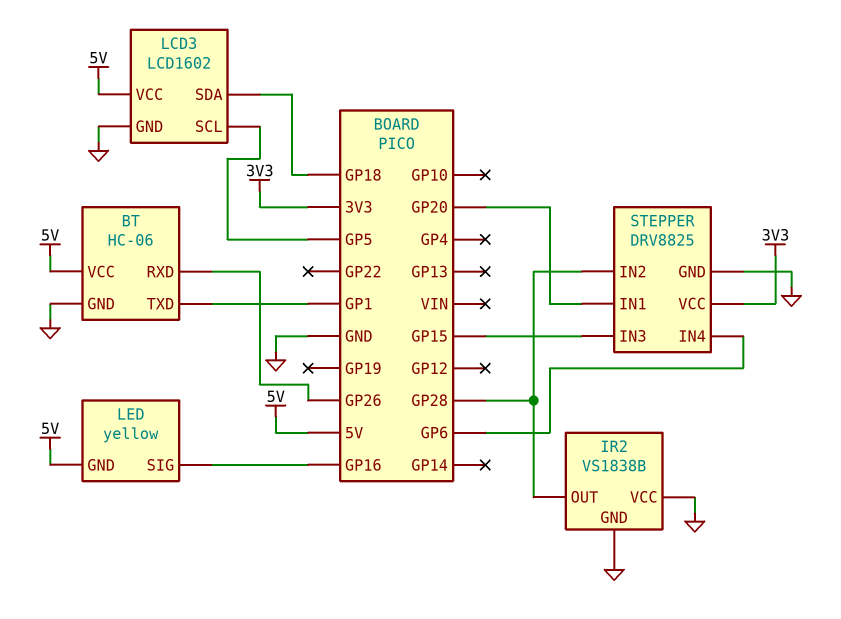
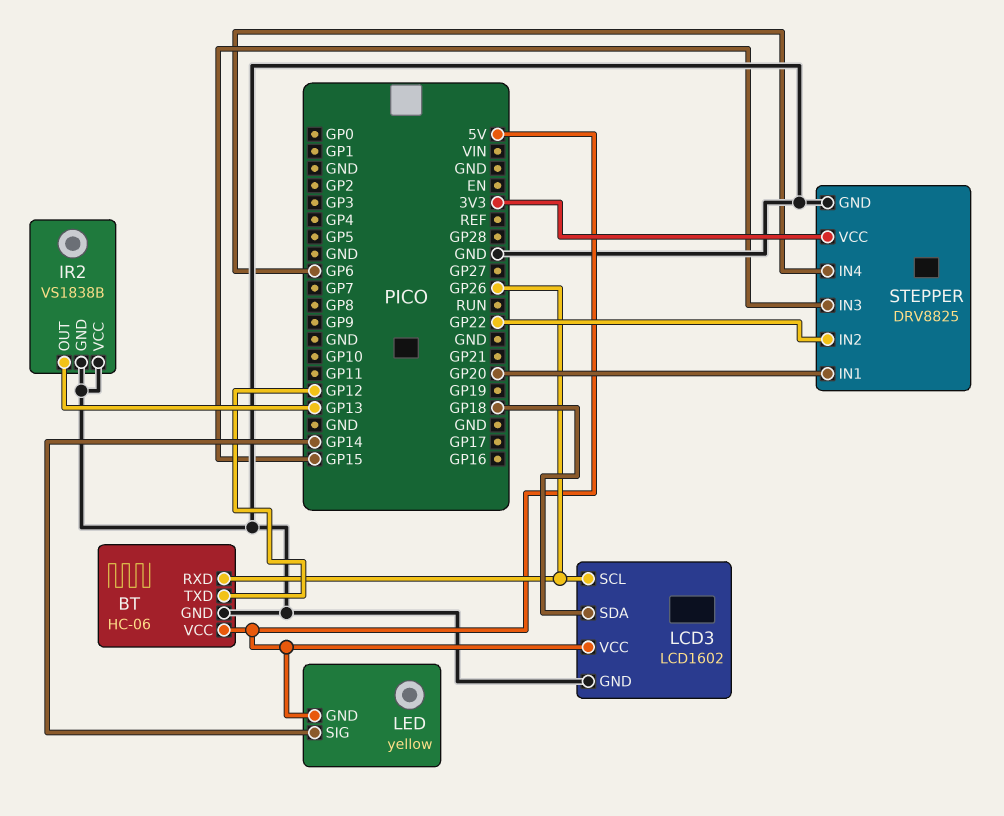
BT pin TXD: GP1 -> GP12
IR2 pin OUT: GP28 -> GP13
LCD3 pin SCL: GP5 -> GP26
LED pin SIG: GP16 -> GP14
STEPPER pin IN2: GP28 -> GP22

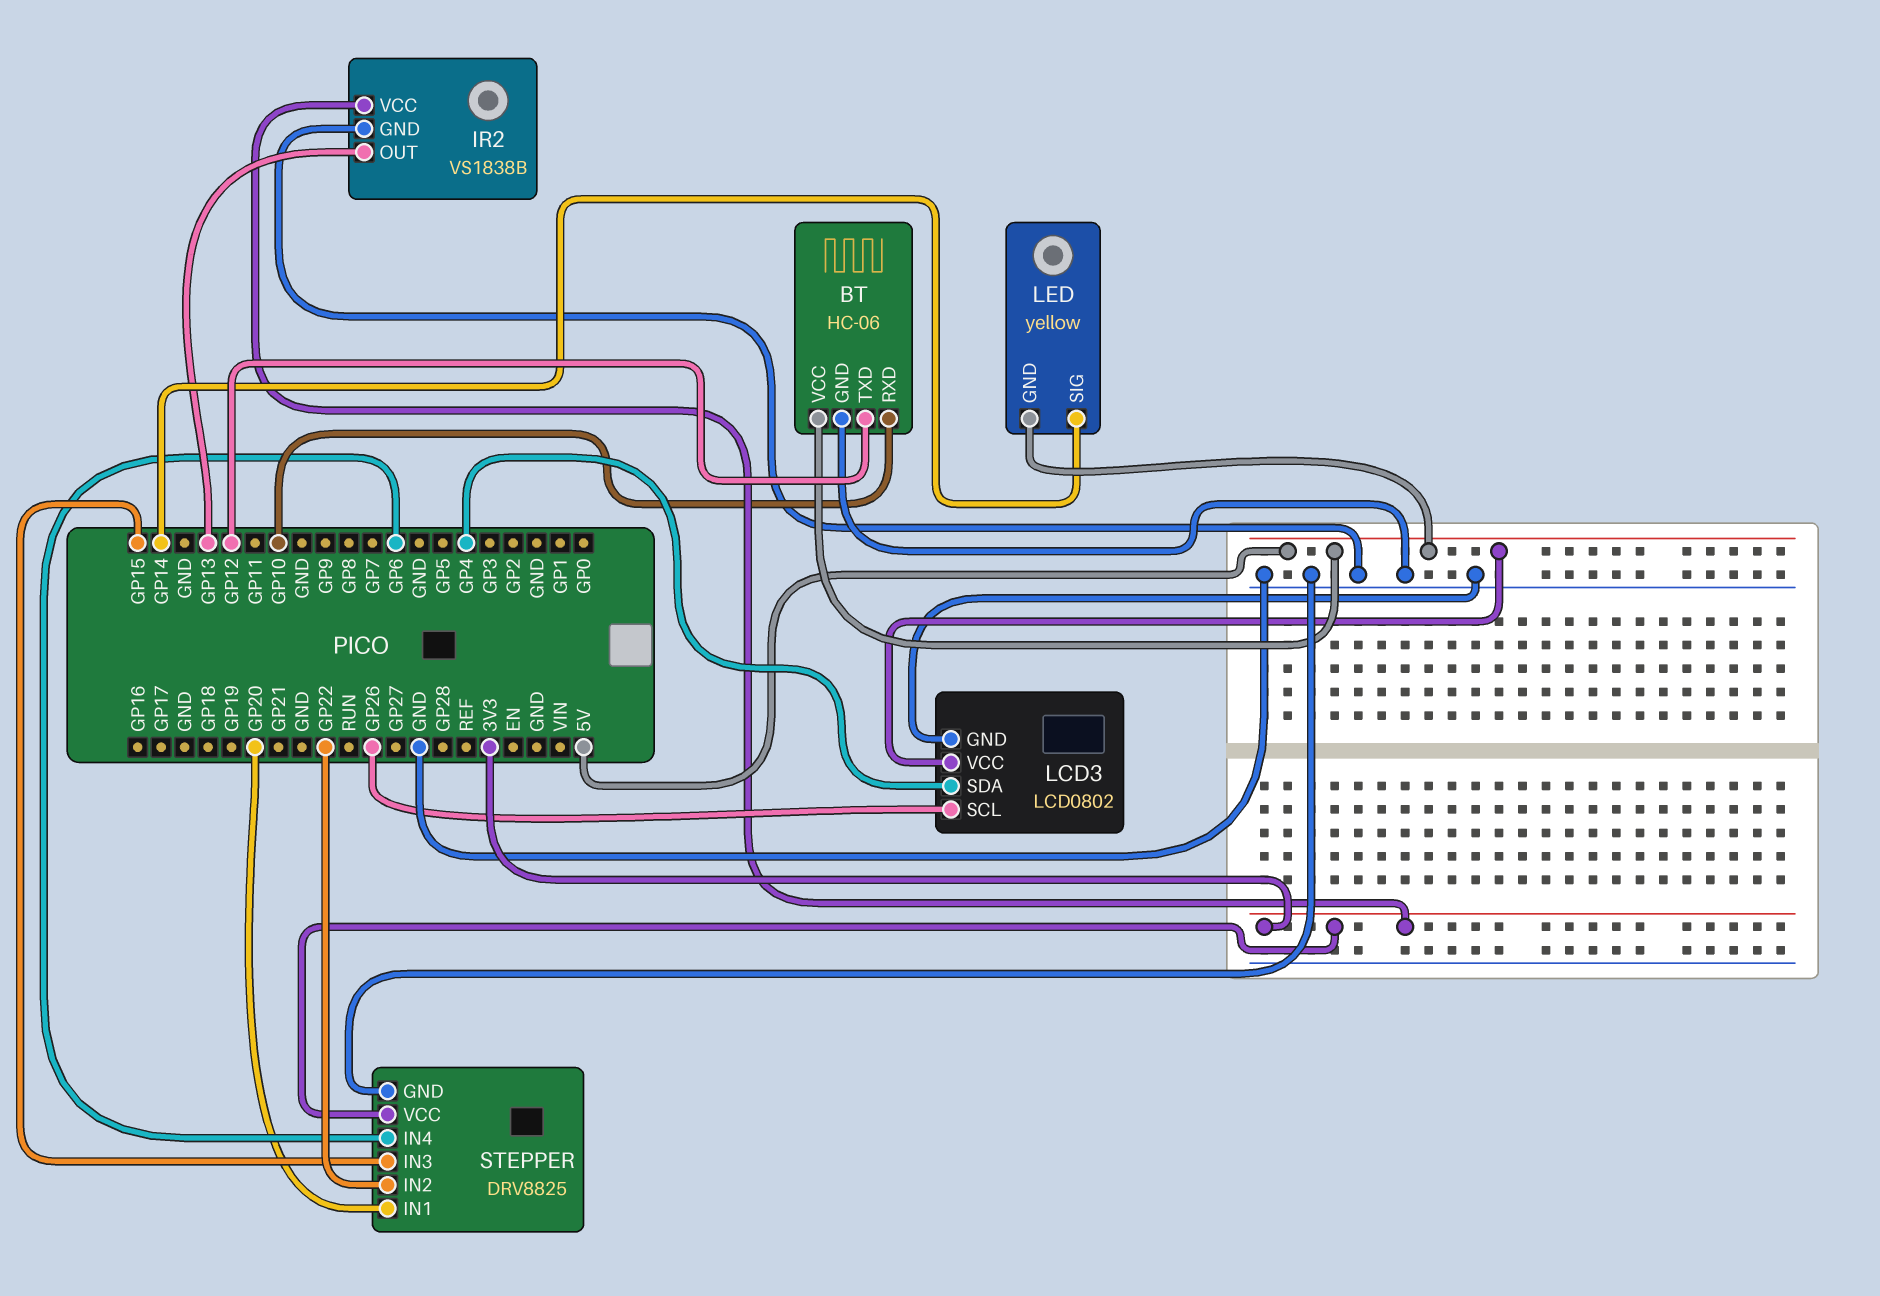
BT pin RXD: GP26 -> GP10
IR2 pin VCC: GND -> 3V3
LCD3: LCD1602 -> LCD0802
LCD3 pin SDA: GP18 -> GP4

